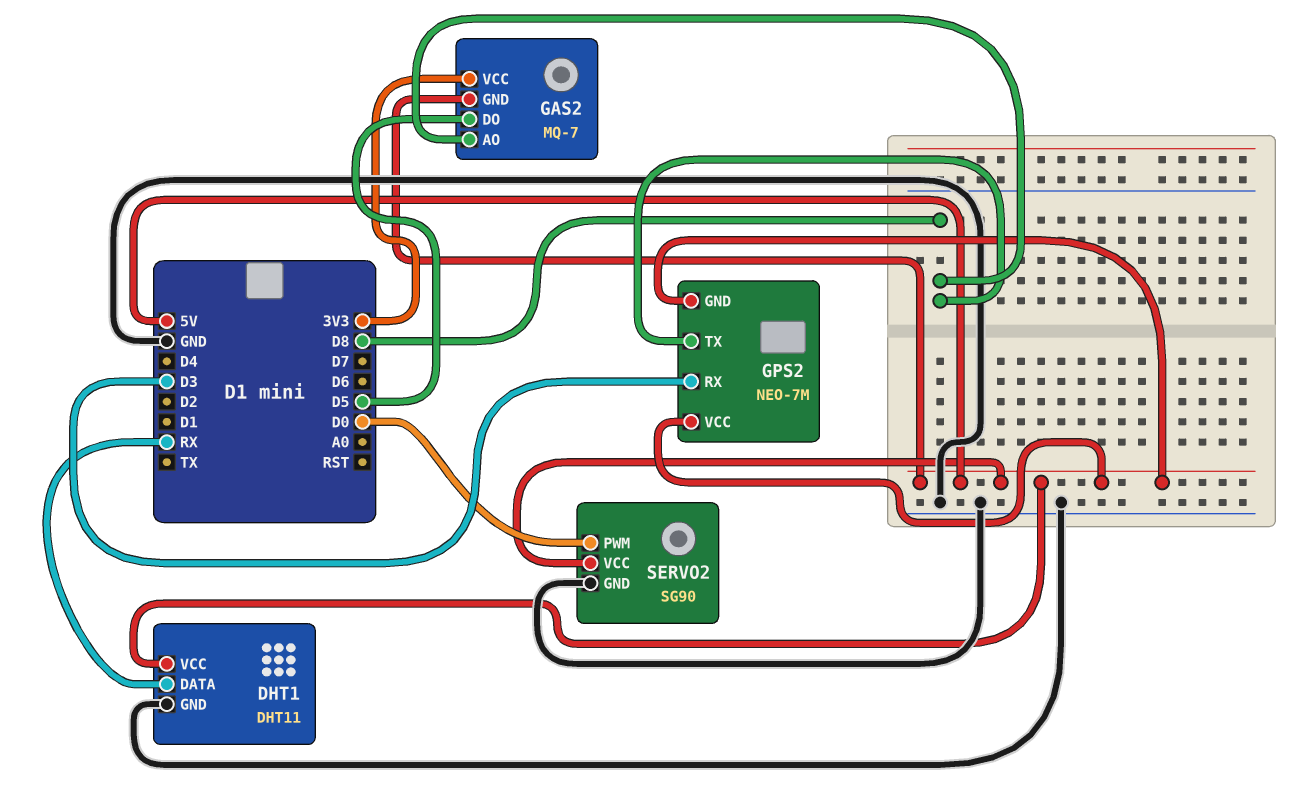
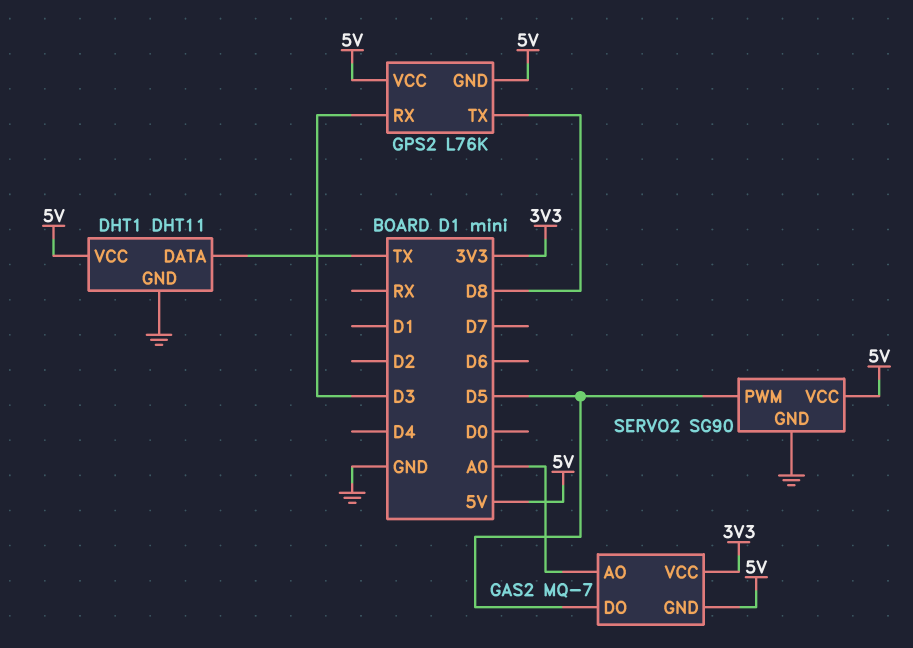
DHT1 pin DATA: RX -> TX
GAS2 pin AO: D8 -> A0
GPS2: NEO-7M -> L76K
SERVO2 pin PWM: D0 -> D5

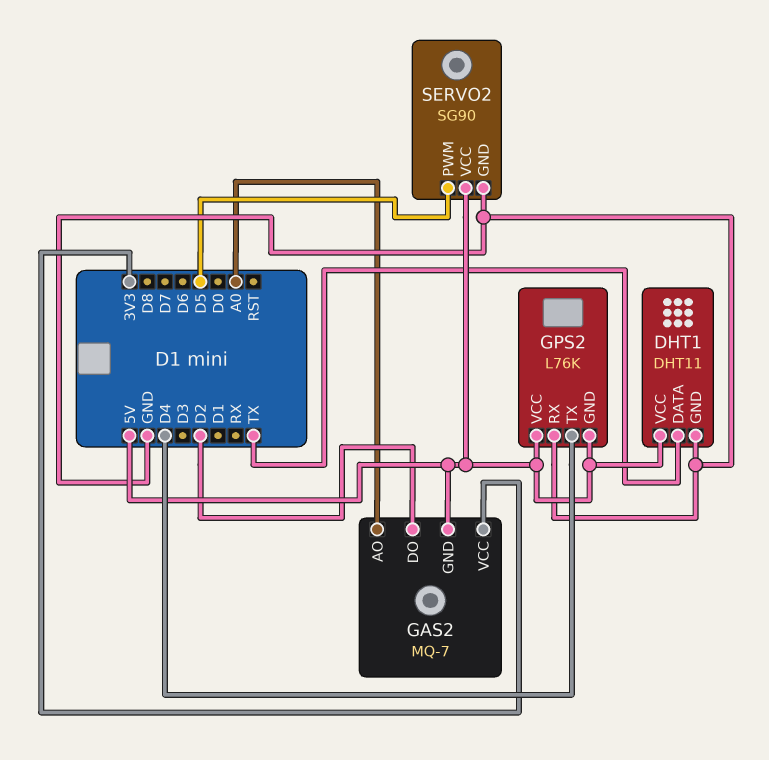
GAS2 pin DO: D5 -> D2
GPS2 pin RX: D3 -> GND
GPS2 pin TX: D8 -> D4

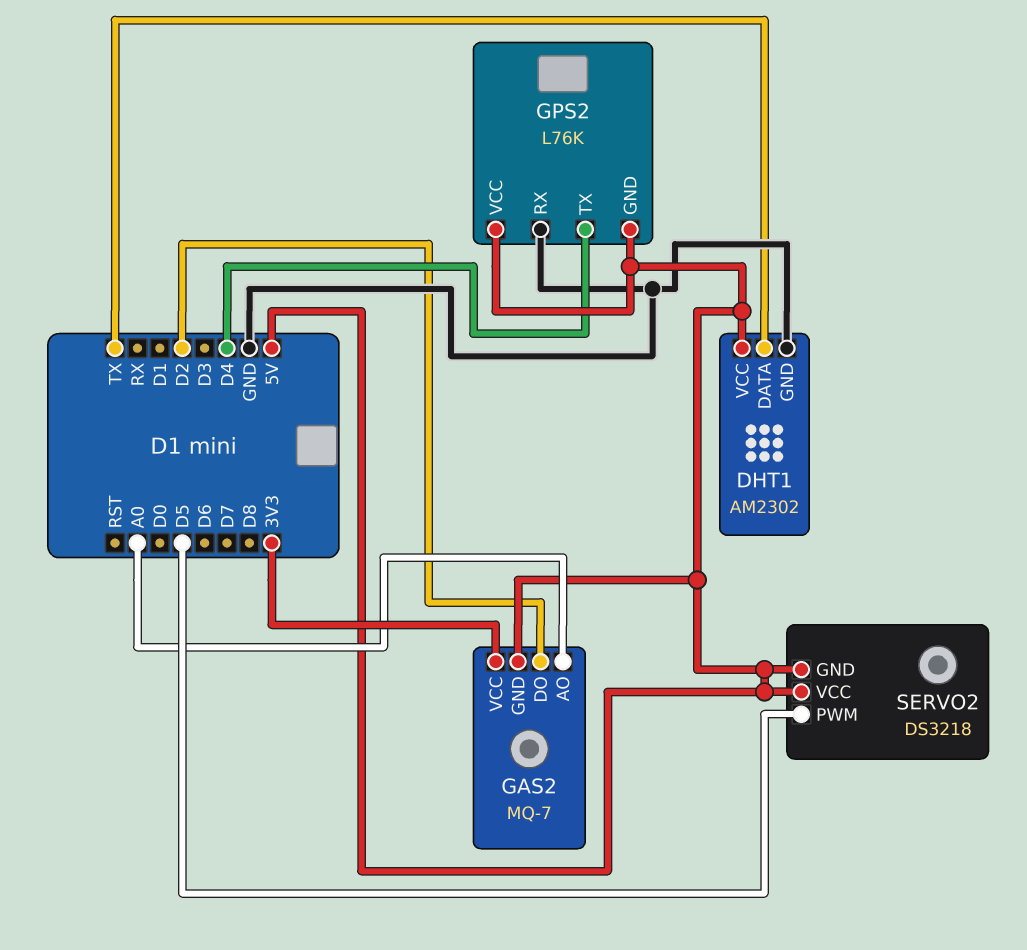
DHT1: DHT11 -> AM2302
SERVO2: SG90 -> DS3218
SERVO2 pin GND: GND -> 5V

